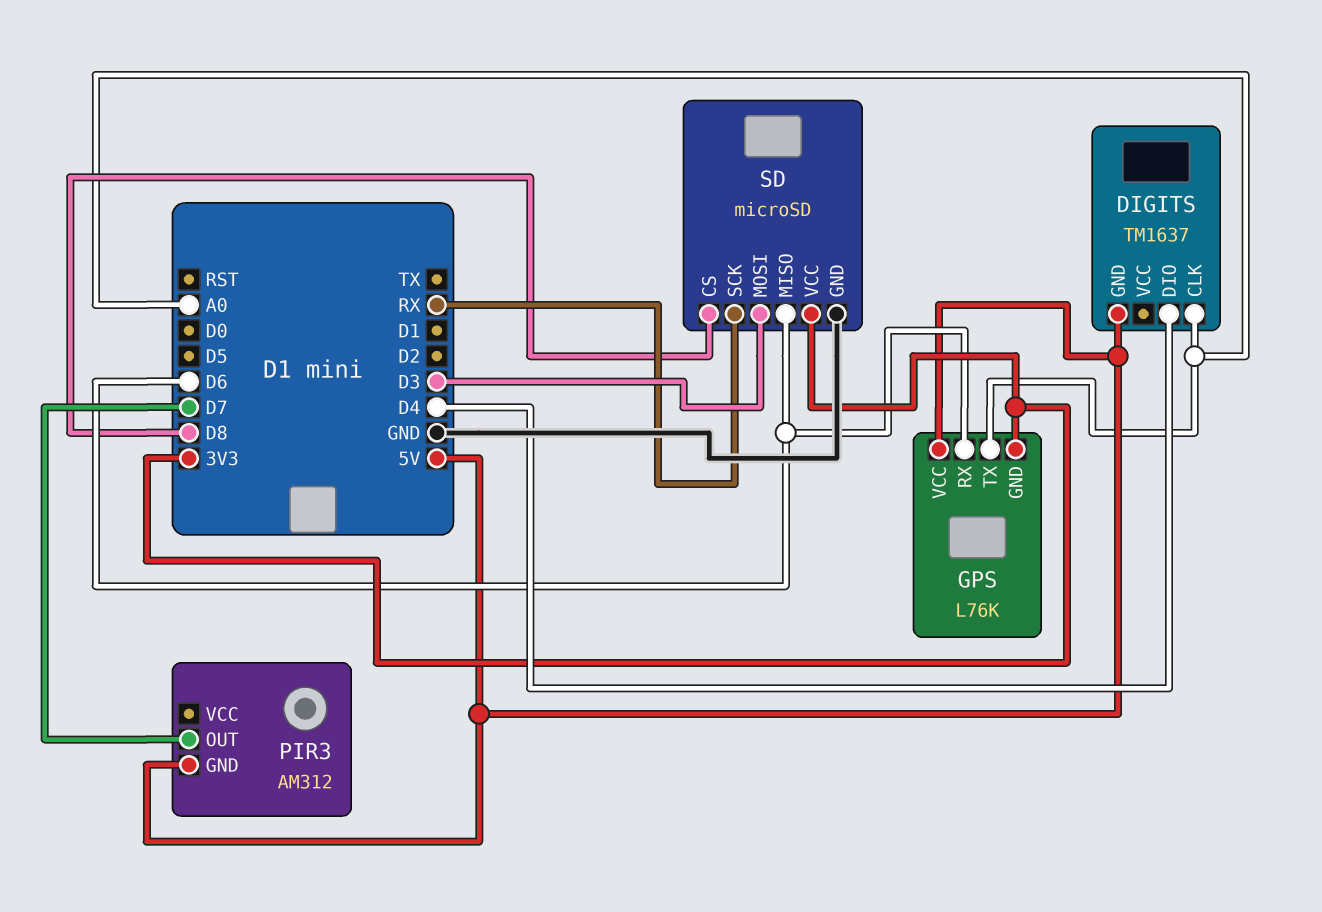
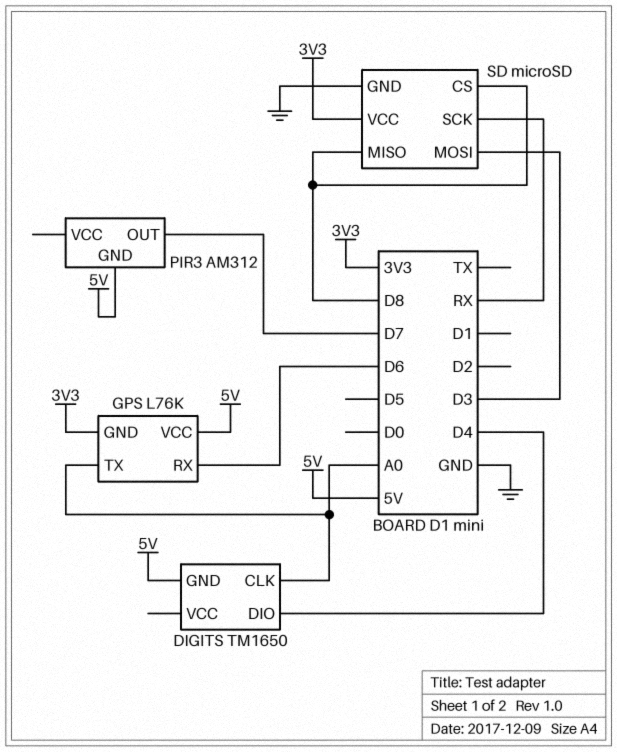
DIGITS: TM1637 -> TM1650
SD pin MISO: D6 -> D8

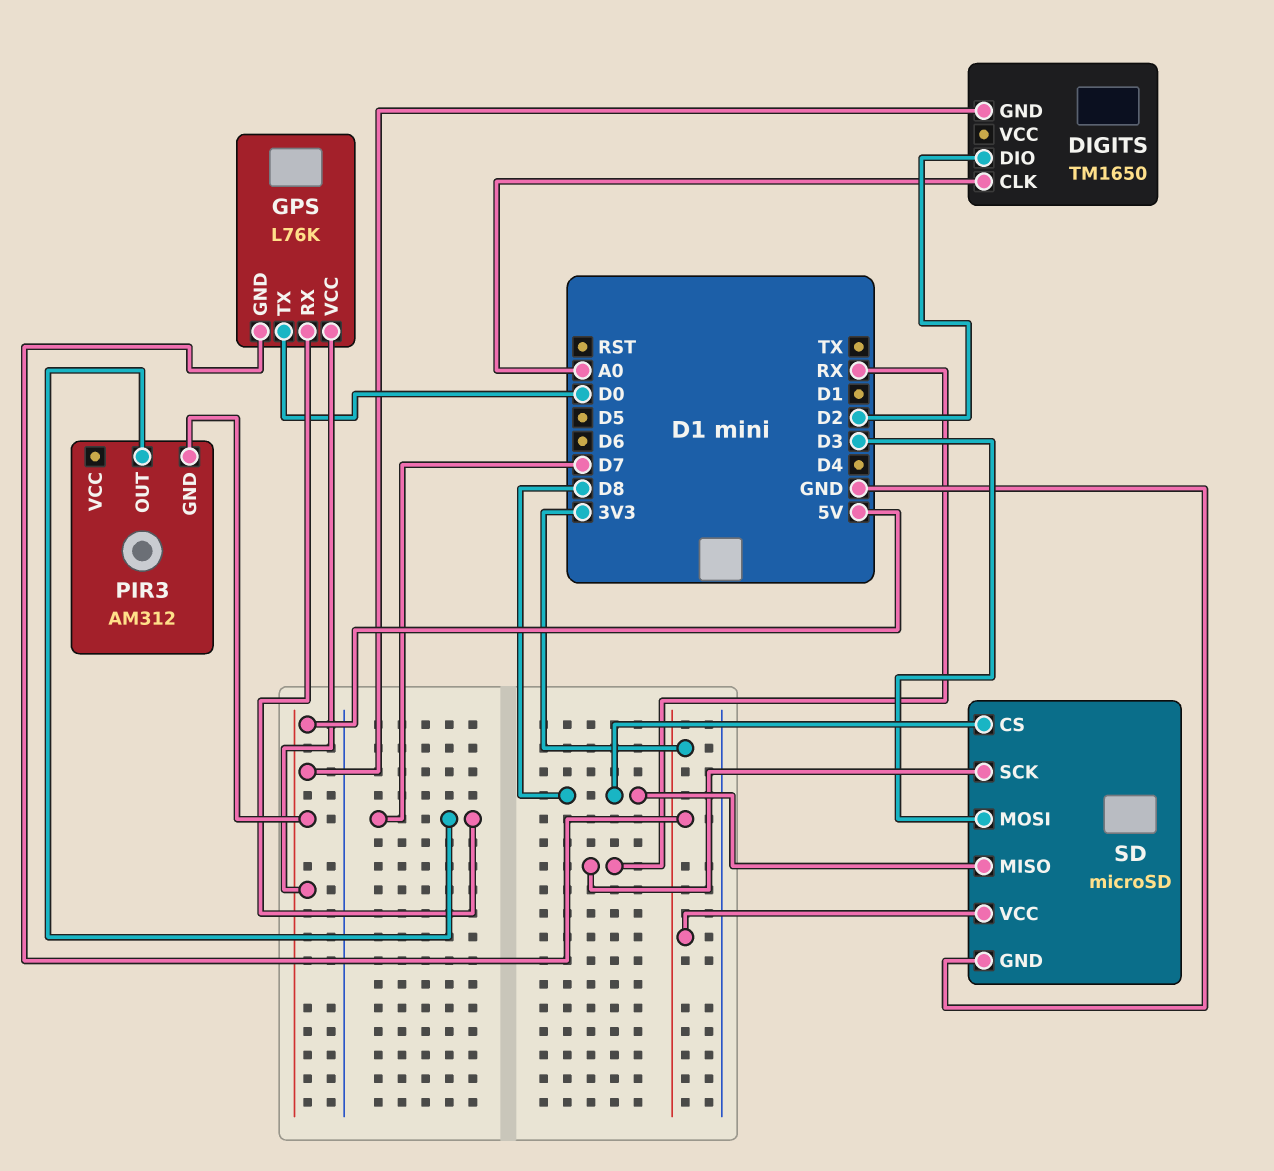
DIGITS pin DIO: D4 -> D2
GPS pin RX: D6 -> D7
GPS pin TX: A0 -> D0

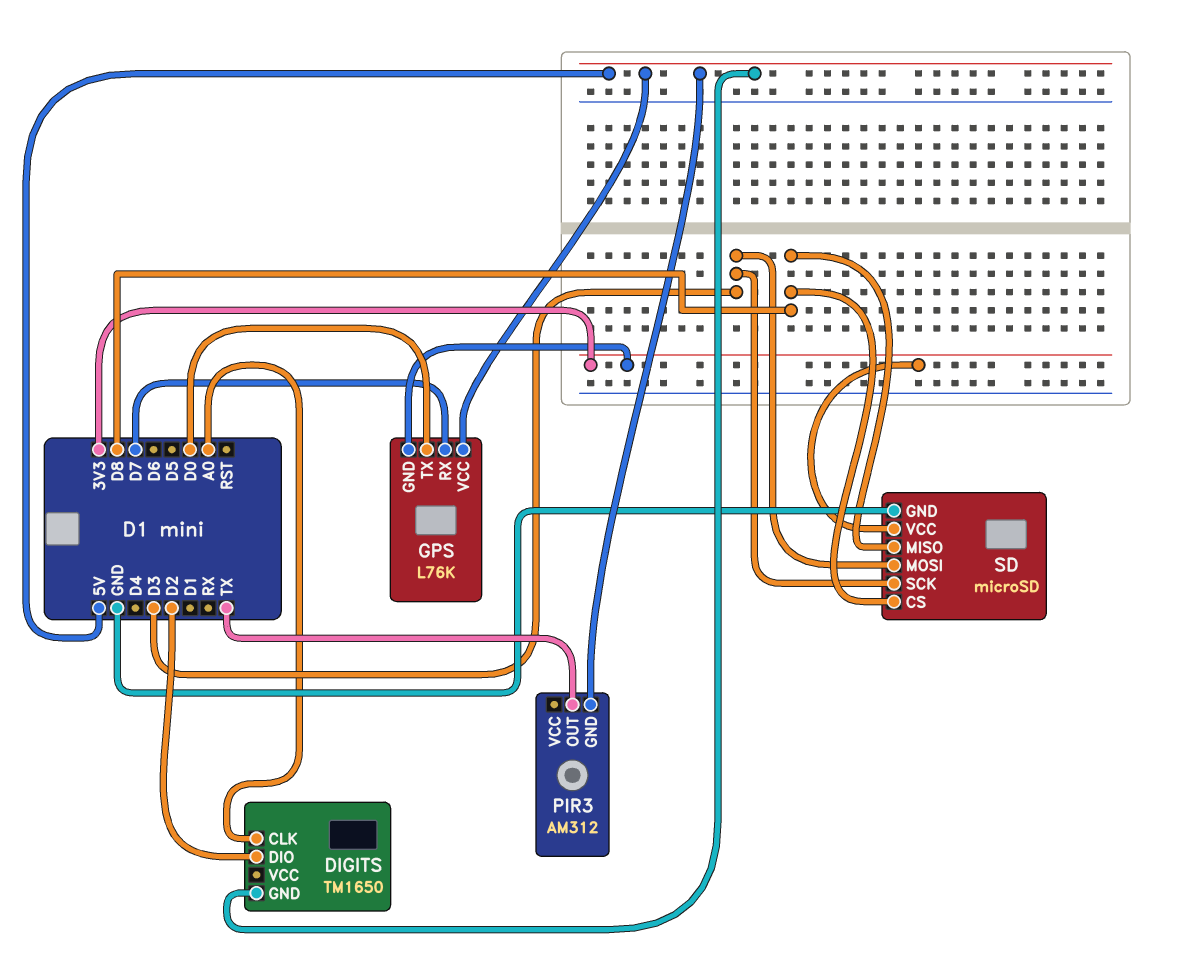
PIR3 pin OUT: D7 -> TX
SD pin SCK: RX -> D3

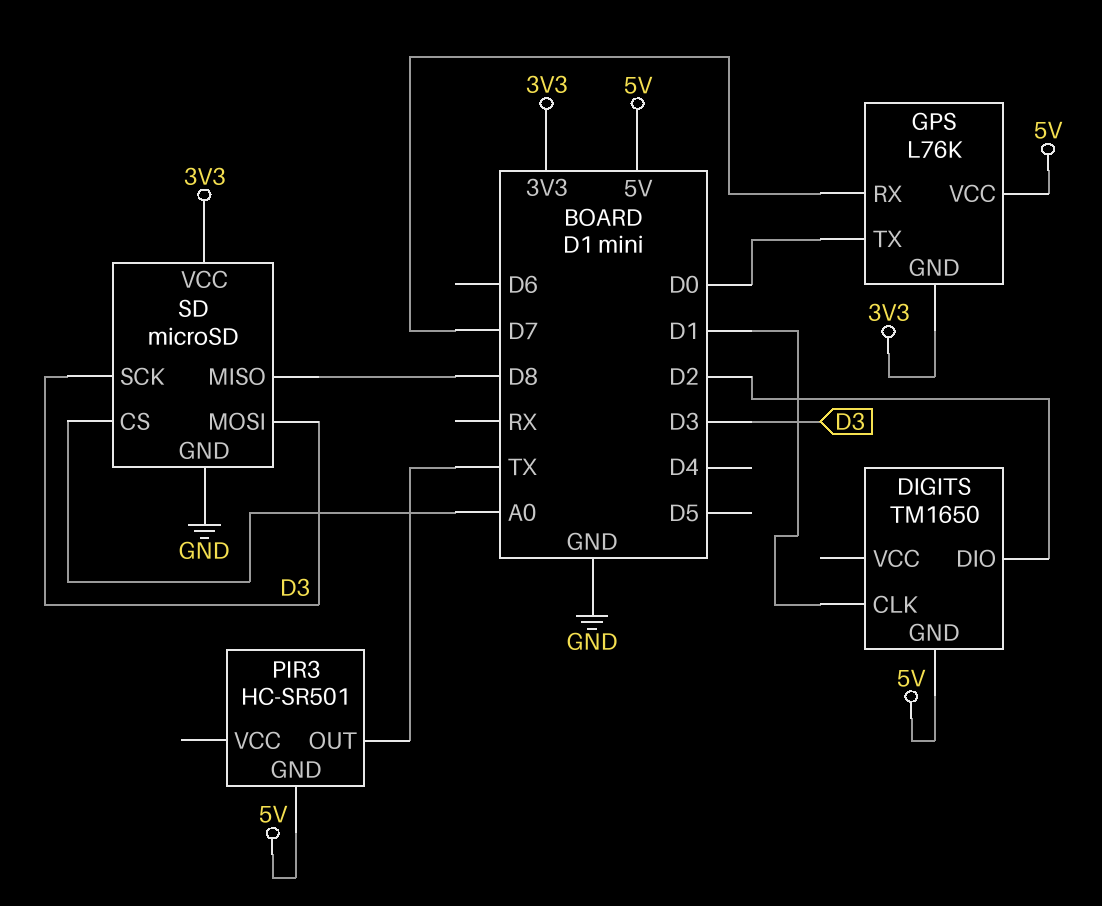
DIGITS pin CLK: A0 -> D1
PIR3: AM312 -> HC-SR501
SD pin CS: D8 -> A0

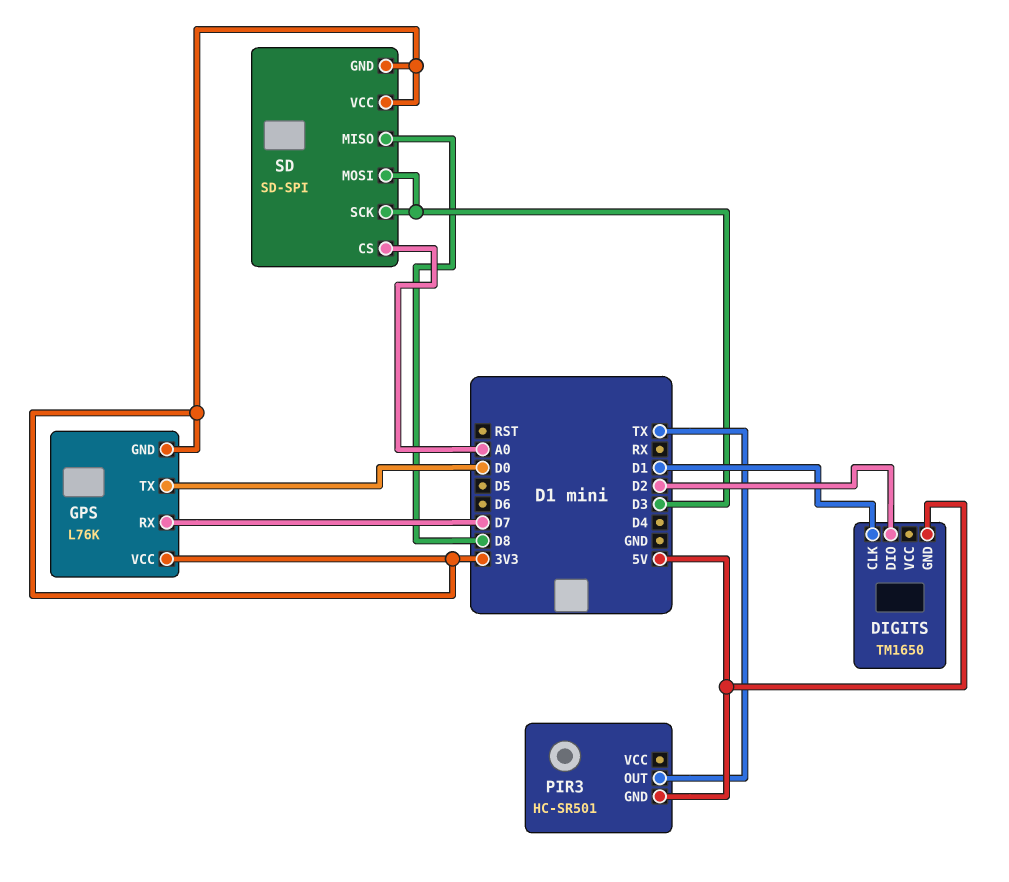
GPS pin VCC: 5V -> 3V3
SD: microSD -> SD-SPI
SD pin GND: GND -> 3V3

